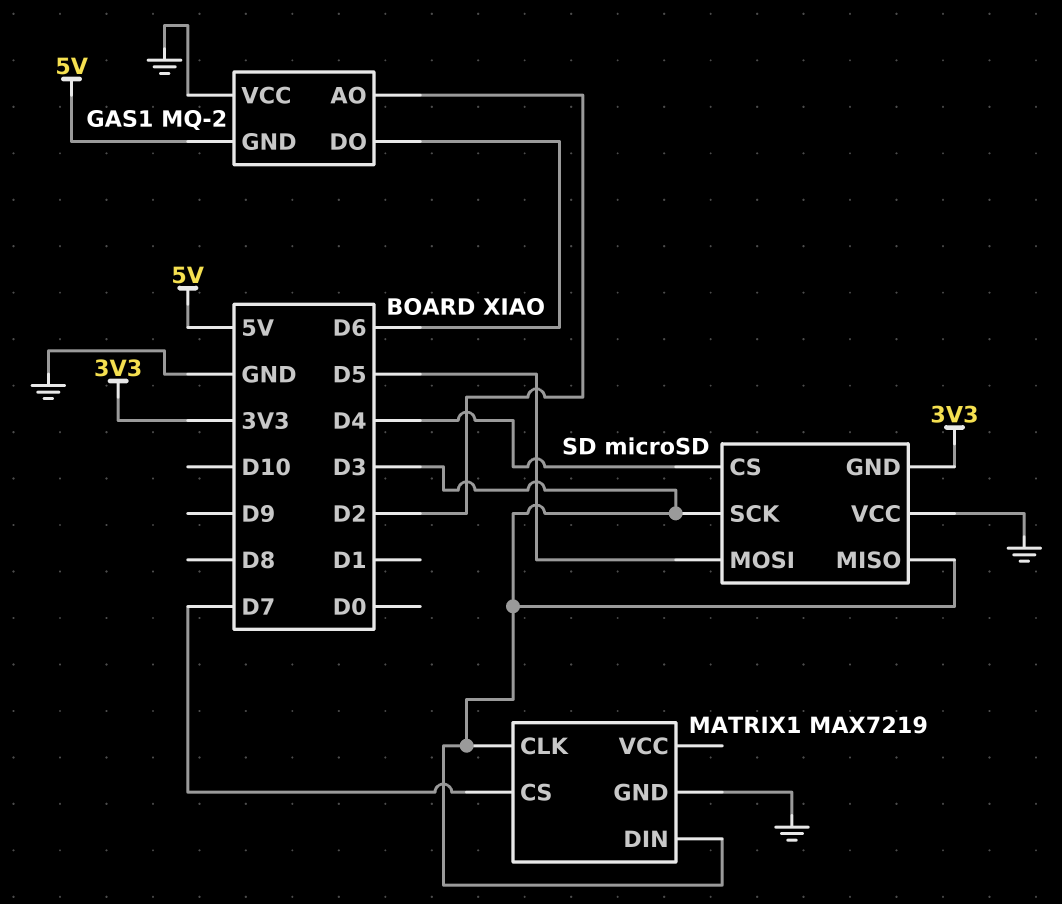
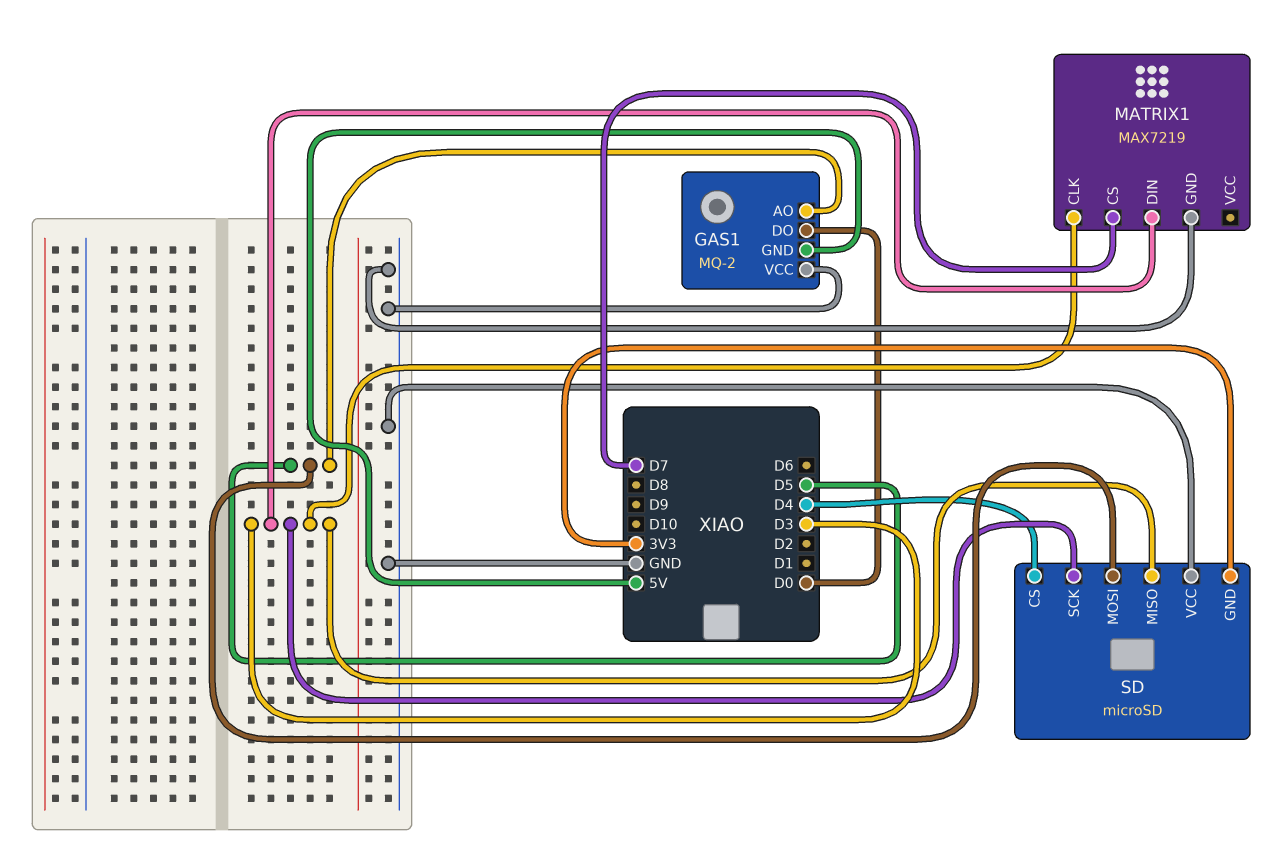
GAS1 pin AO: D2 -> D5
GAS1 pin DO: D6 -> D0

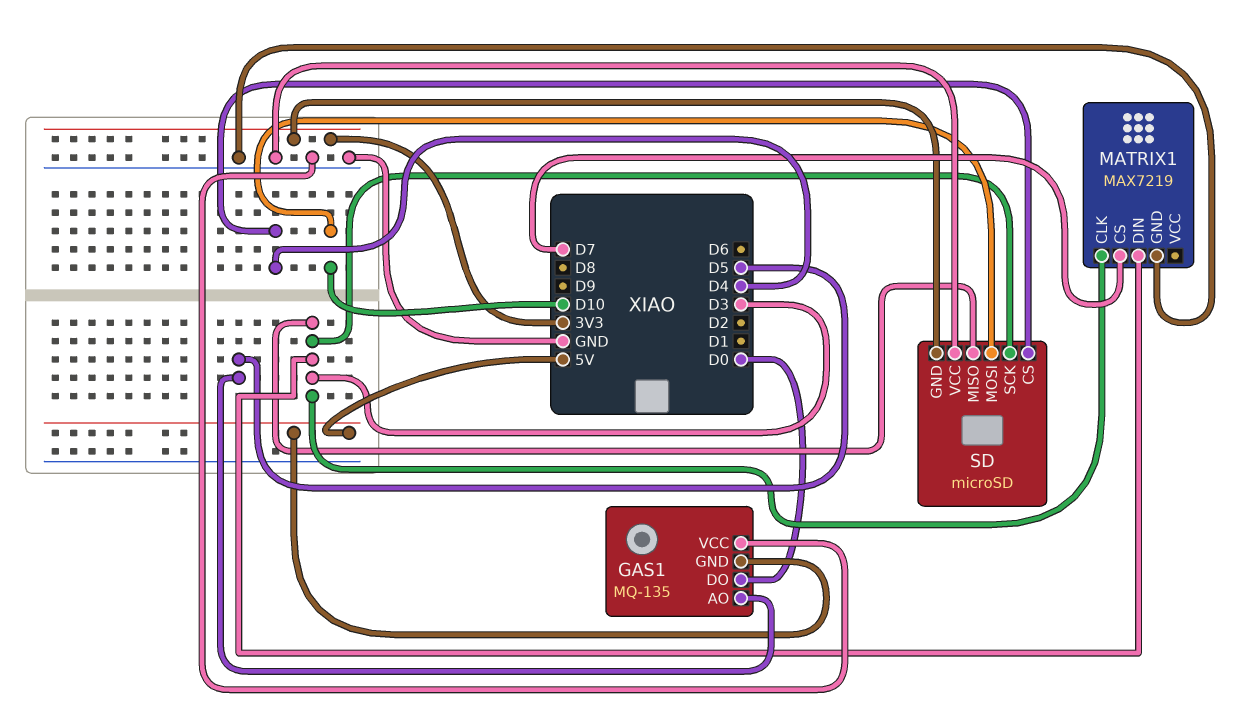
GAS1: MQ-2 -> MQ-135
SD pin MOSI: D5 -> D10

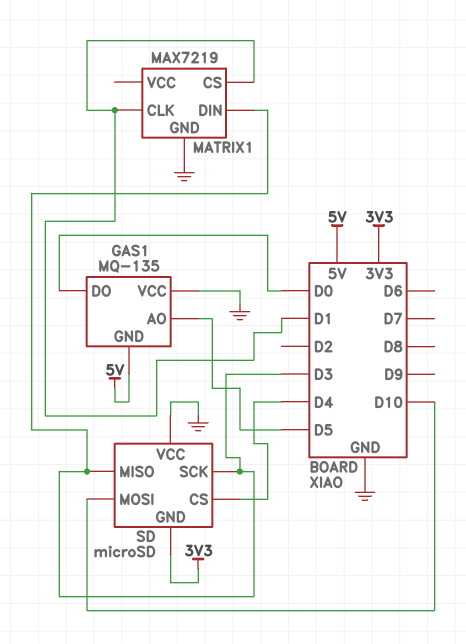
MATRIX1 pin CLK: D3 -> D1
MATRIX1 pin CS: D7 -> D1

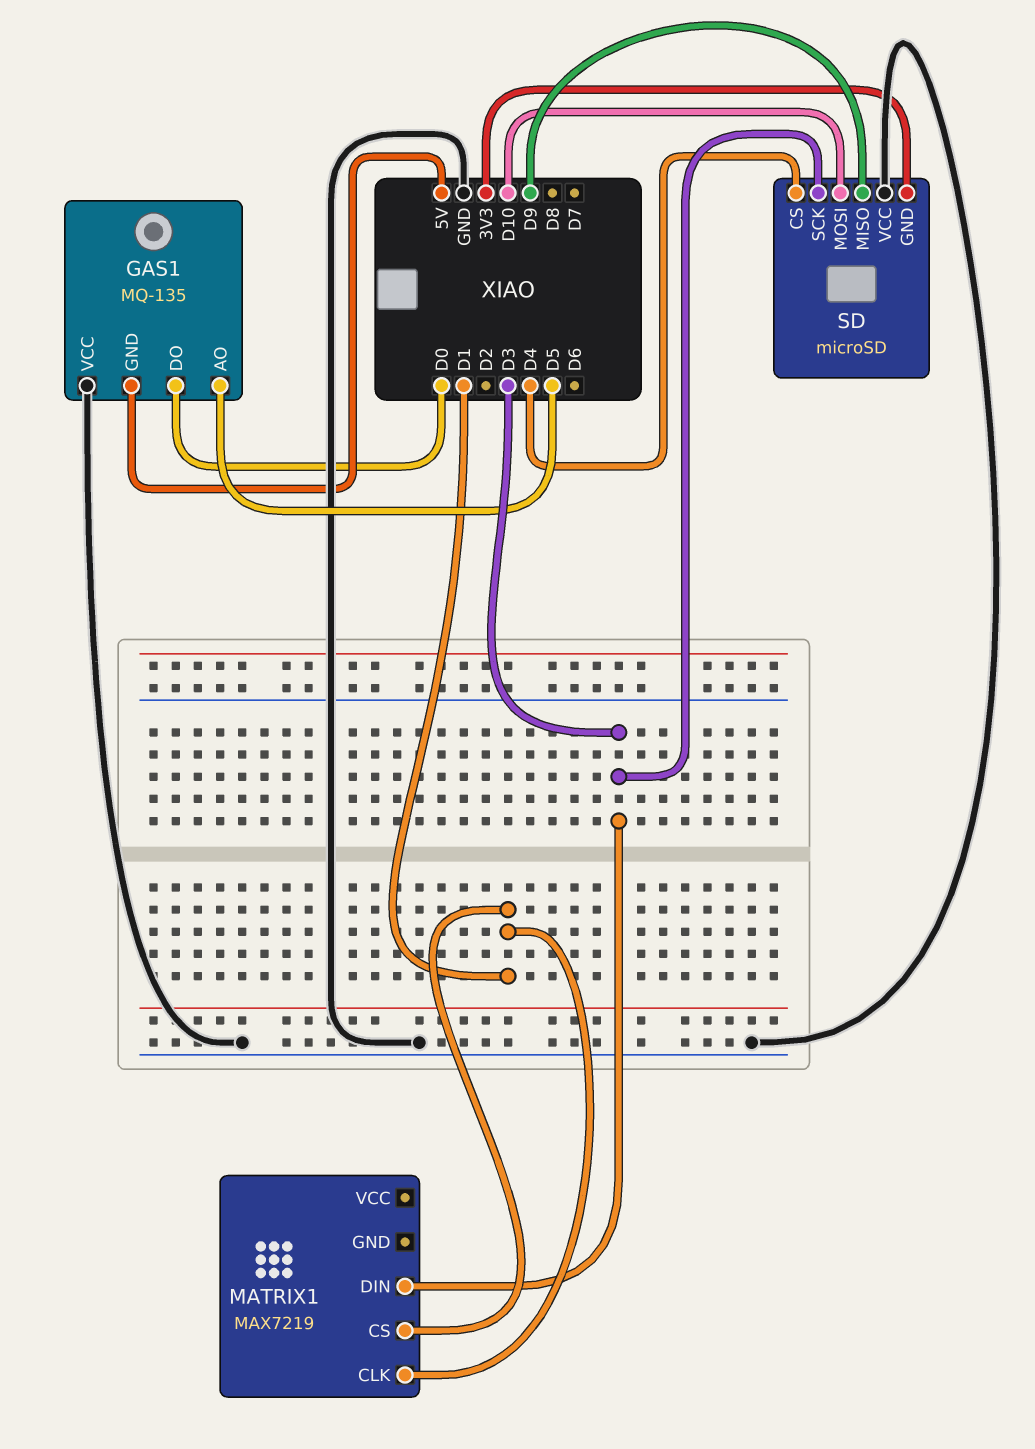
MATRIX1 pin GND: GND -> none
SD pin MISO: D3 -> D9

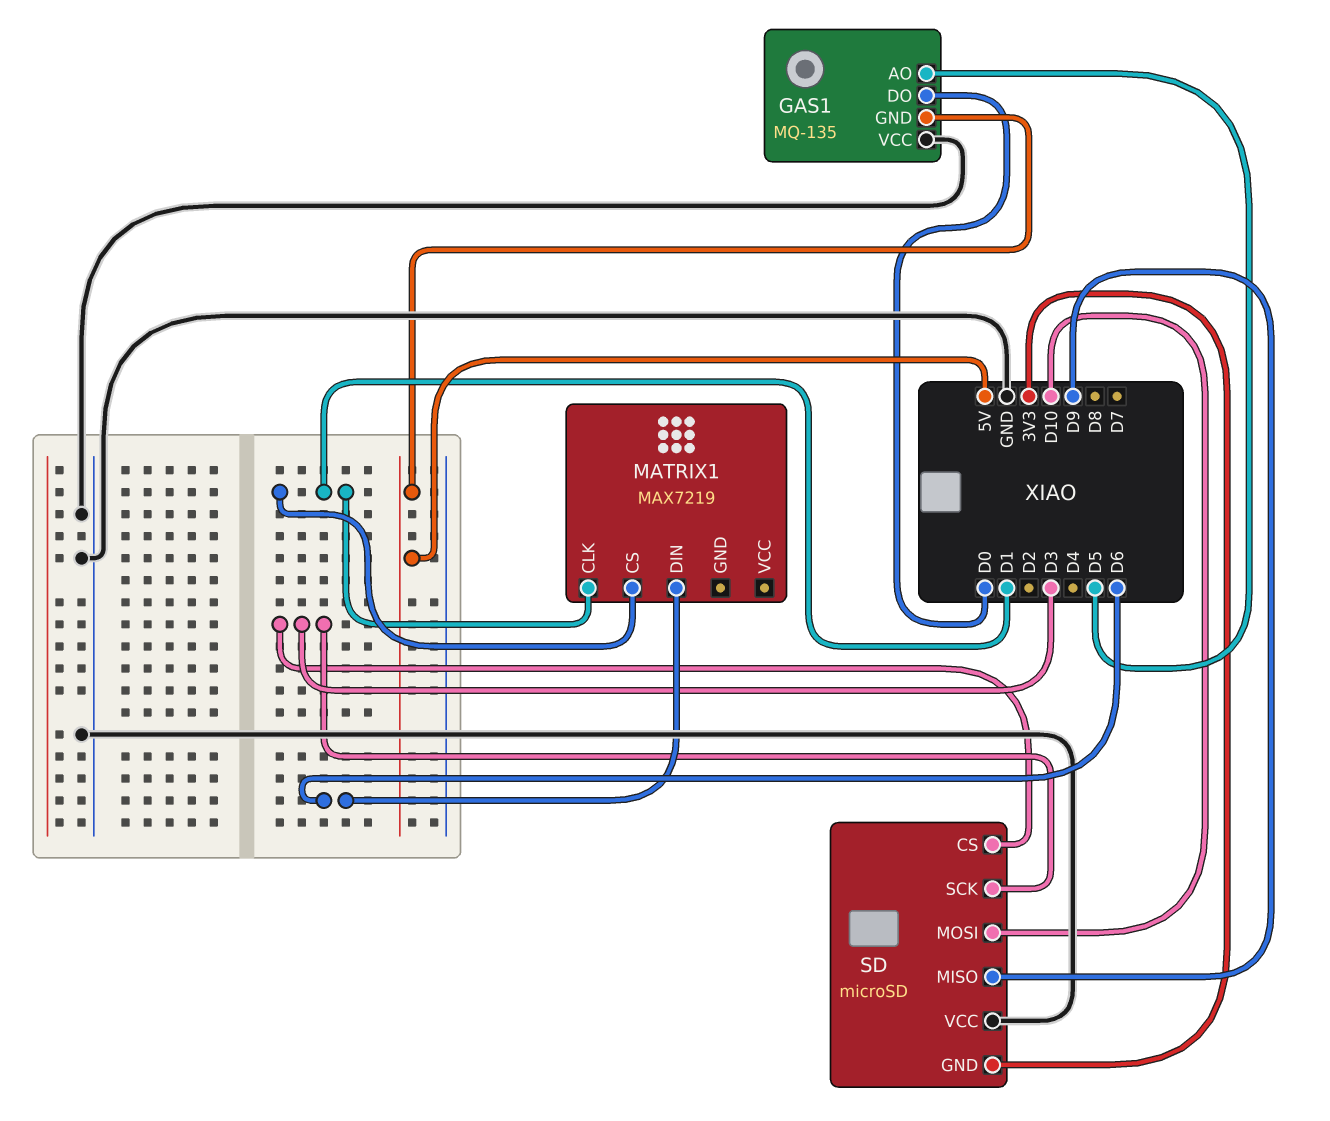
MATRIX1 pin DIN: D3 -> D6
SD pin CS: D4 -> D3

